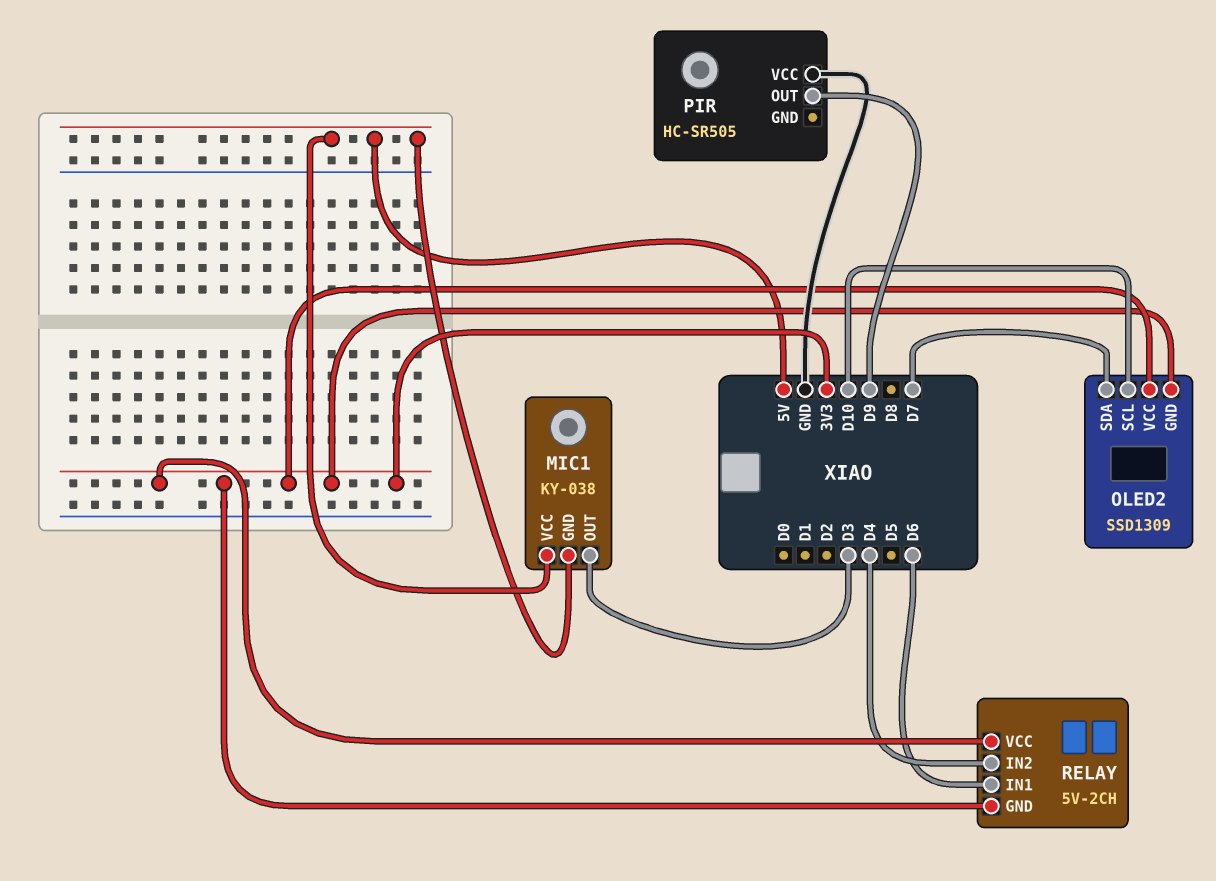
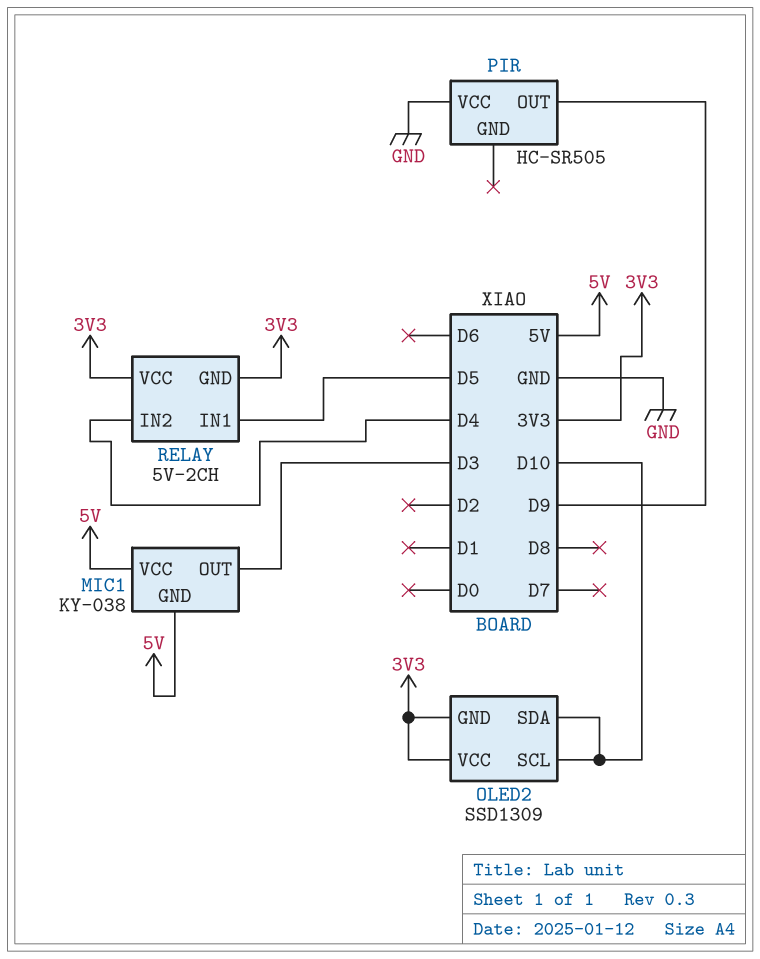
OLED2 pin SDA: D7 -> D10
RELAY pin IN1: D6 -> D5

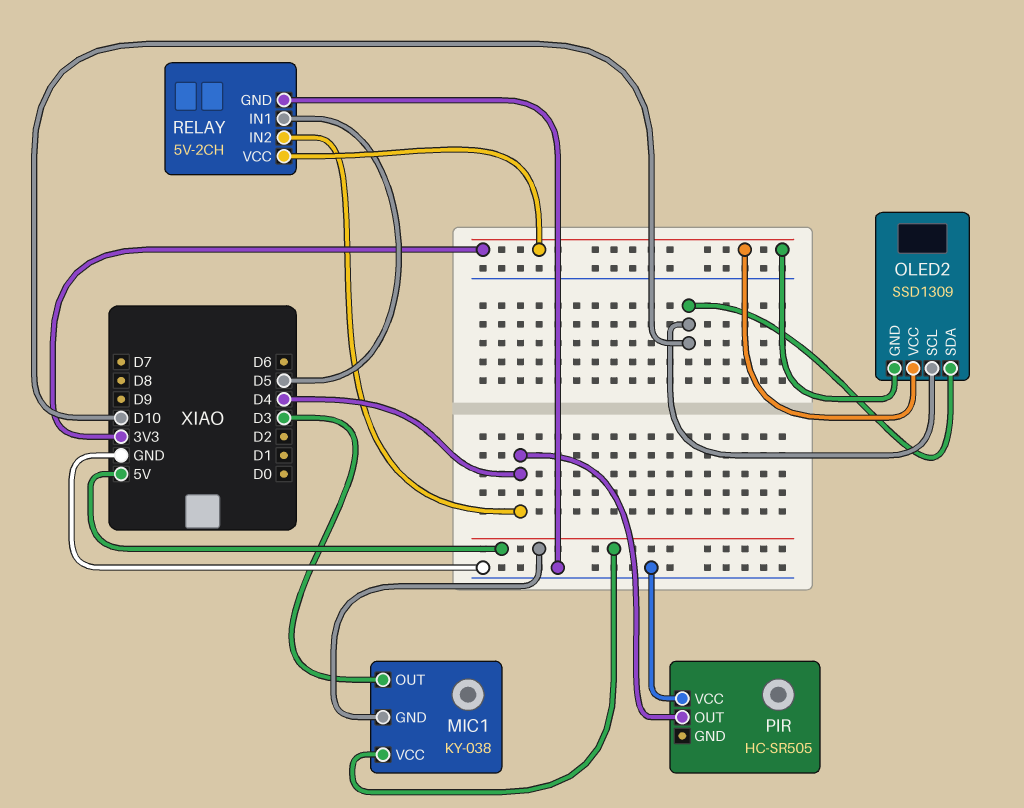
PIR pin OUT: D9 -> D4
RELAY pin GND: 3V3 -> GND

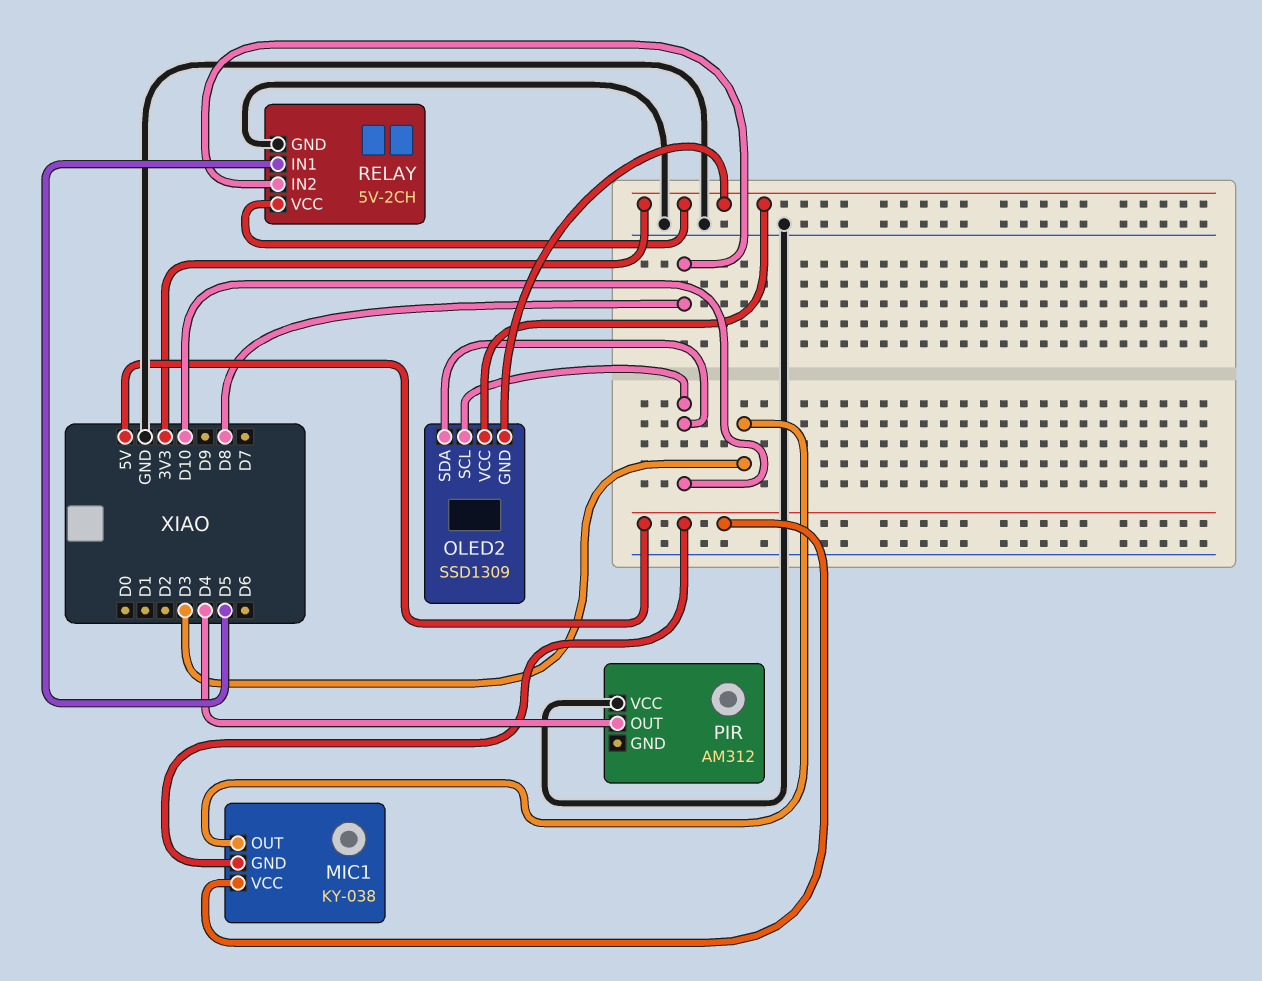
PIR: HC-SR505 -> AM312
RELAY pin IN2: D4 -> D8

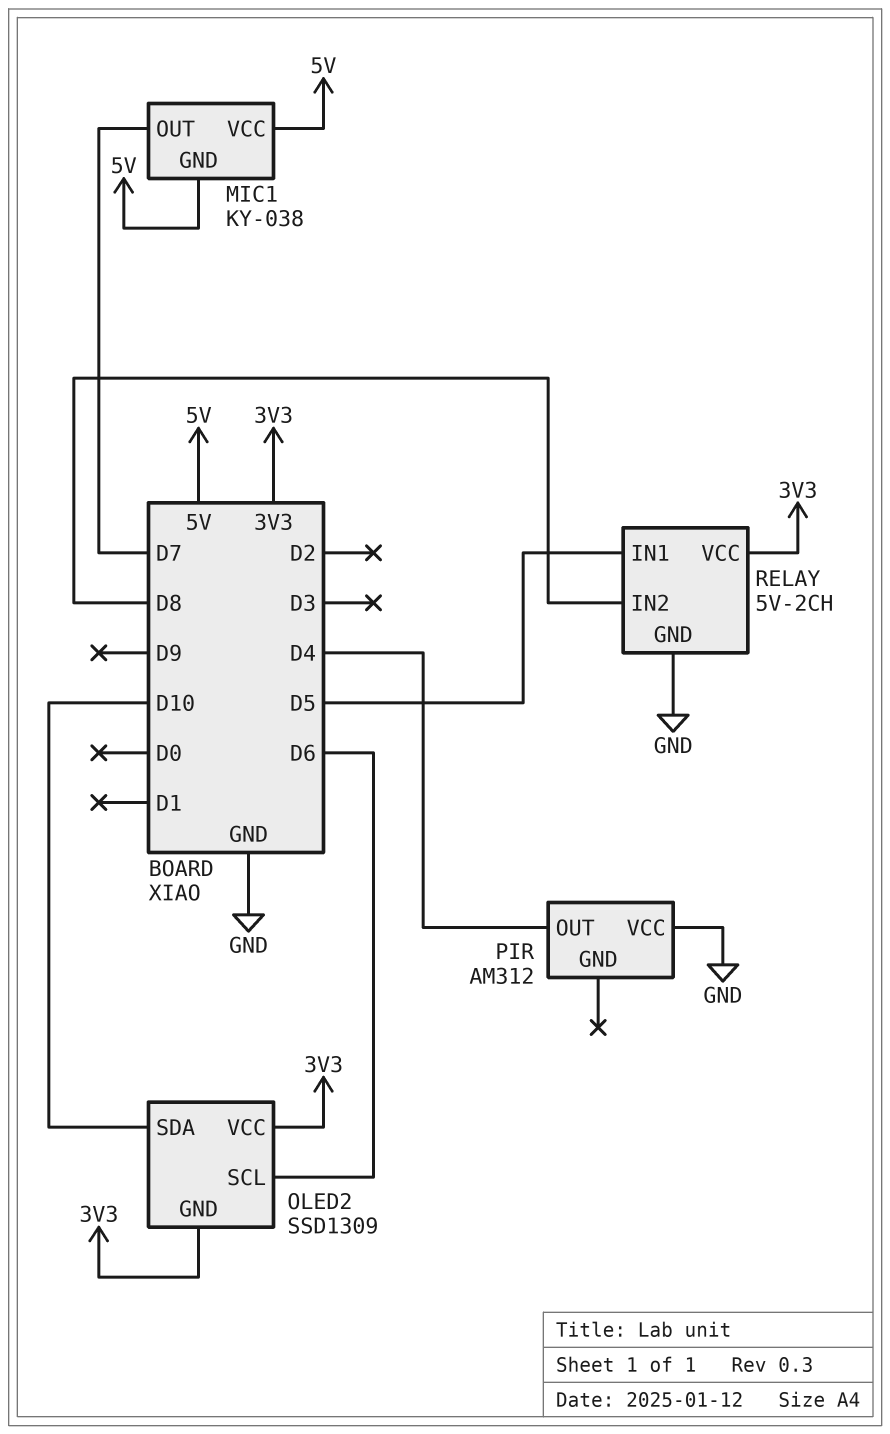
MIC1 pin OUT: D3 -> D7
OLED2 pin SCL: D10 -> D6

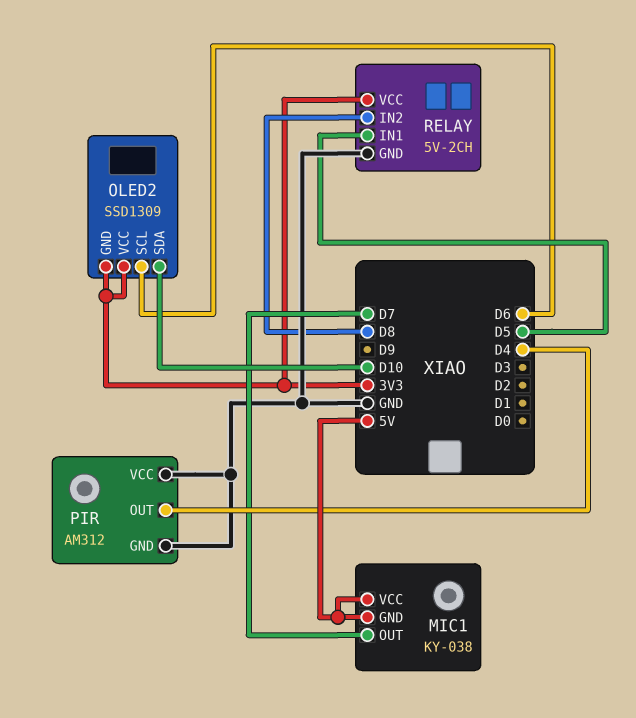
PIR pin GND: none -> GND

